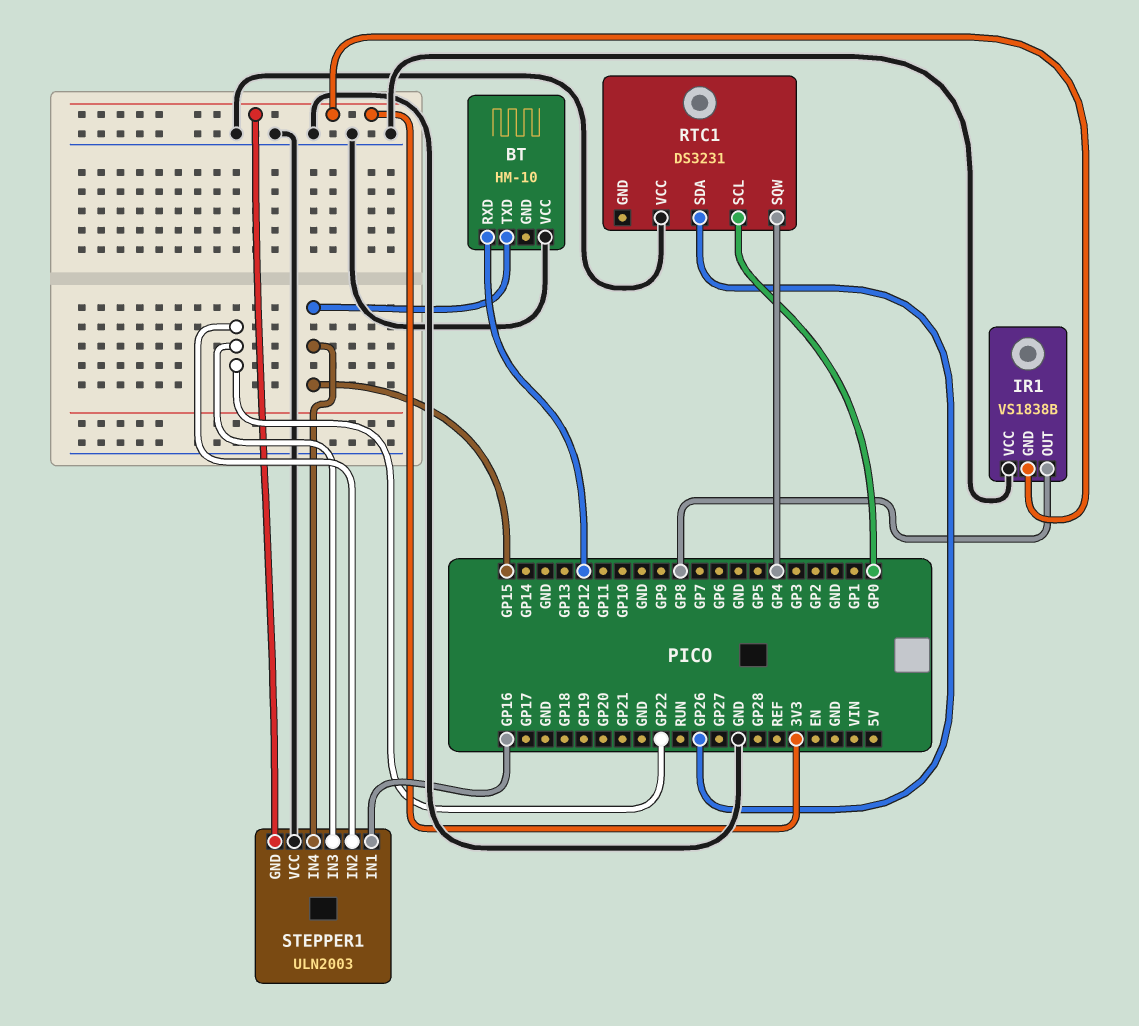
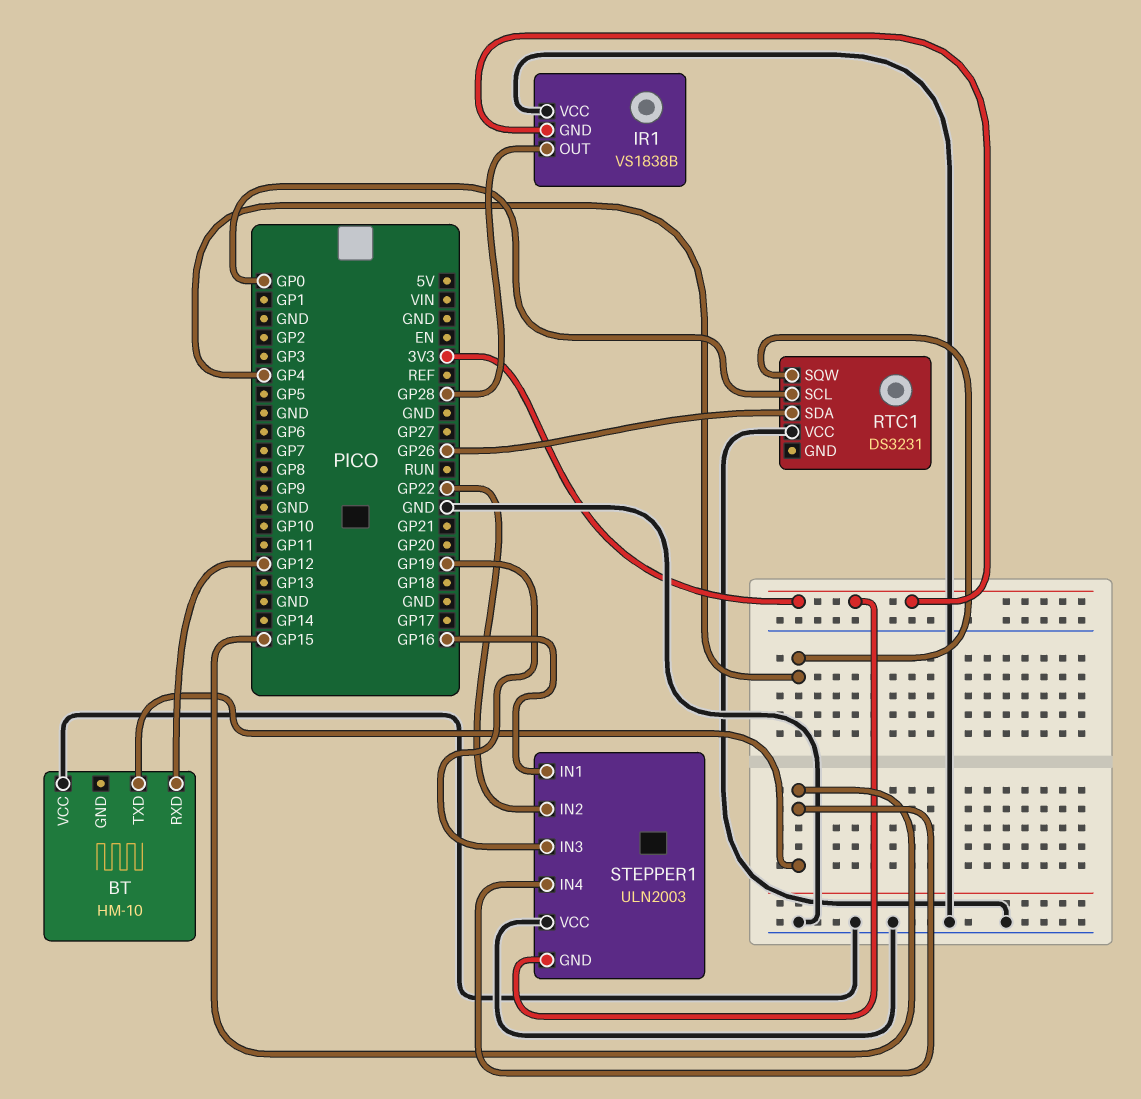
IR1 pin OUT: GP8 -> GP28
STEPPER1 pin IN3: GP22 -> GP19

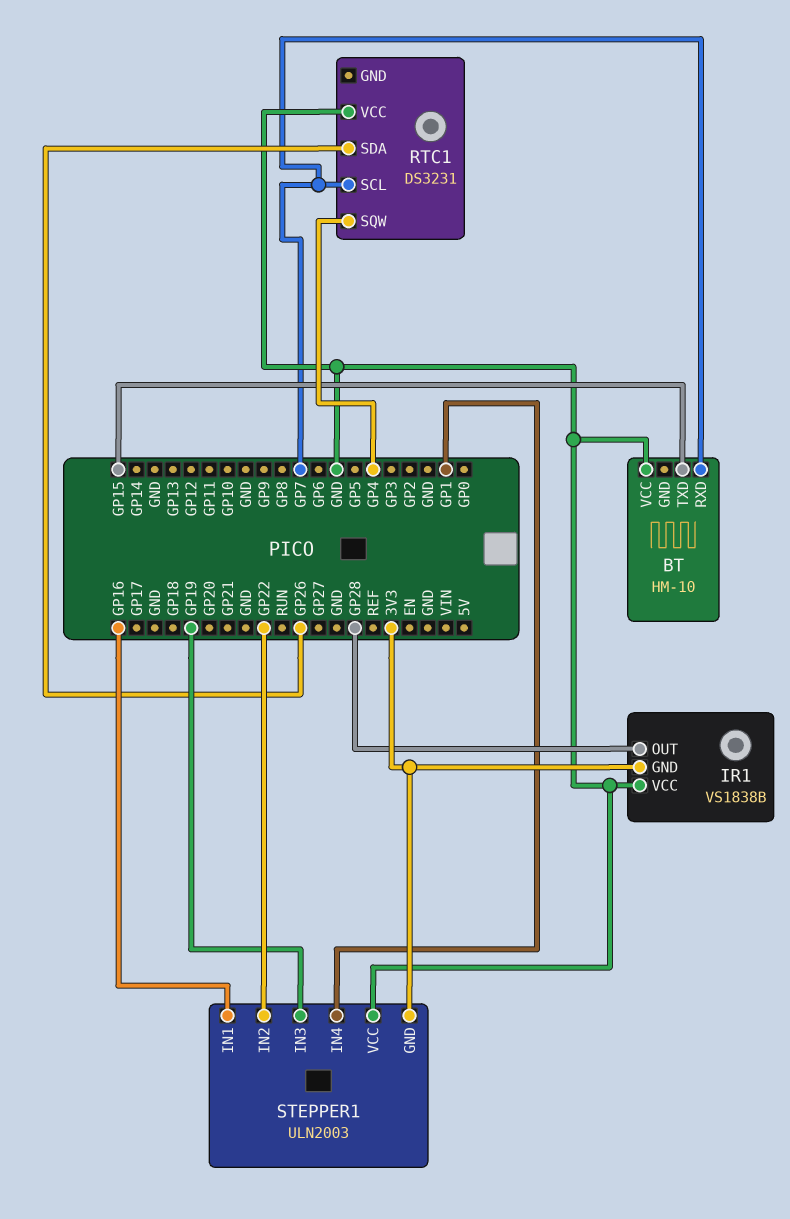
BT pin RXD: GP12 -> GP7
RTC1 pin SCL: GP0 -> GP7
STEPPER1 pin IN4: GP15 -> GP1

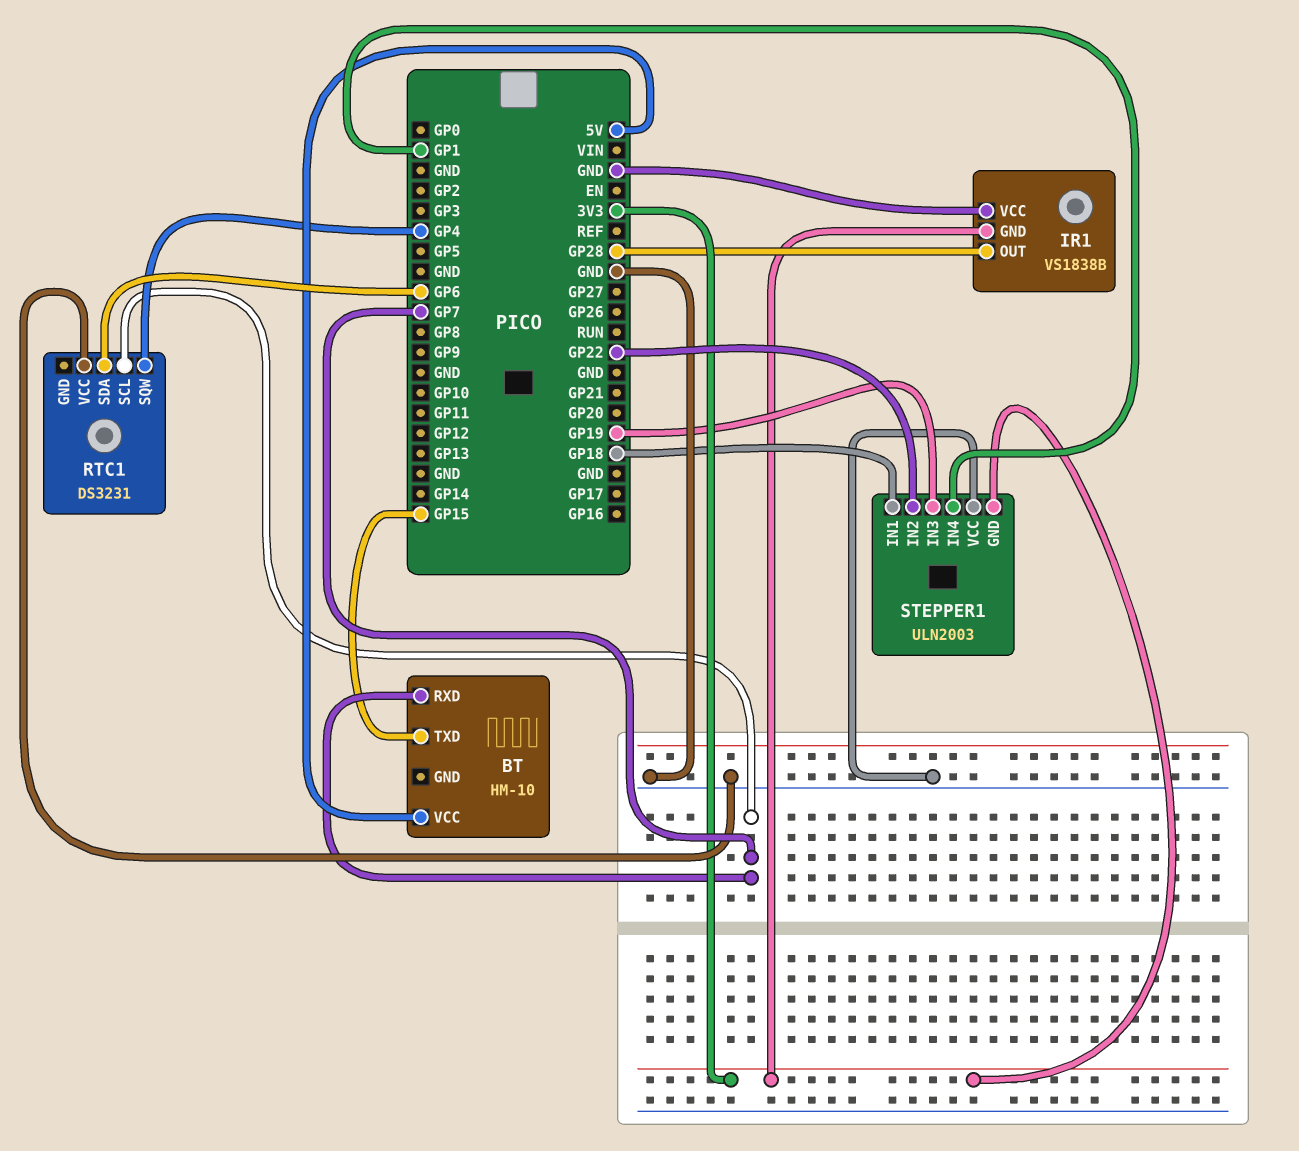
BT pin VCC: GND -> 5V
RTC1 pin SDA: GP26 -> GP6
STEPPER1 pin IN1: GP16 -> GP18

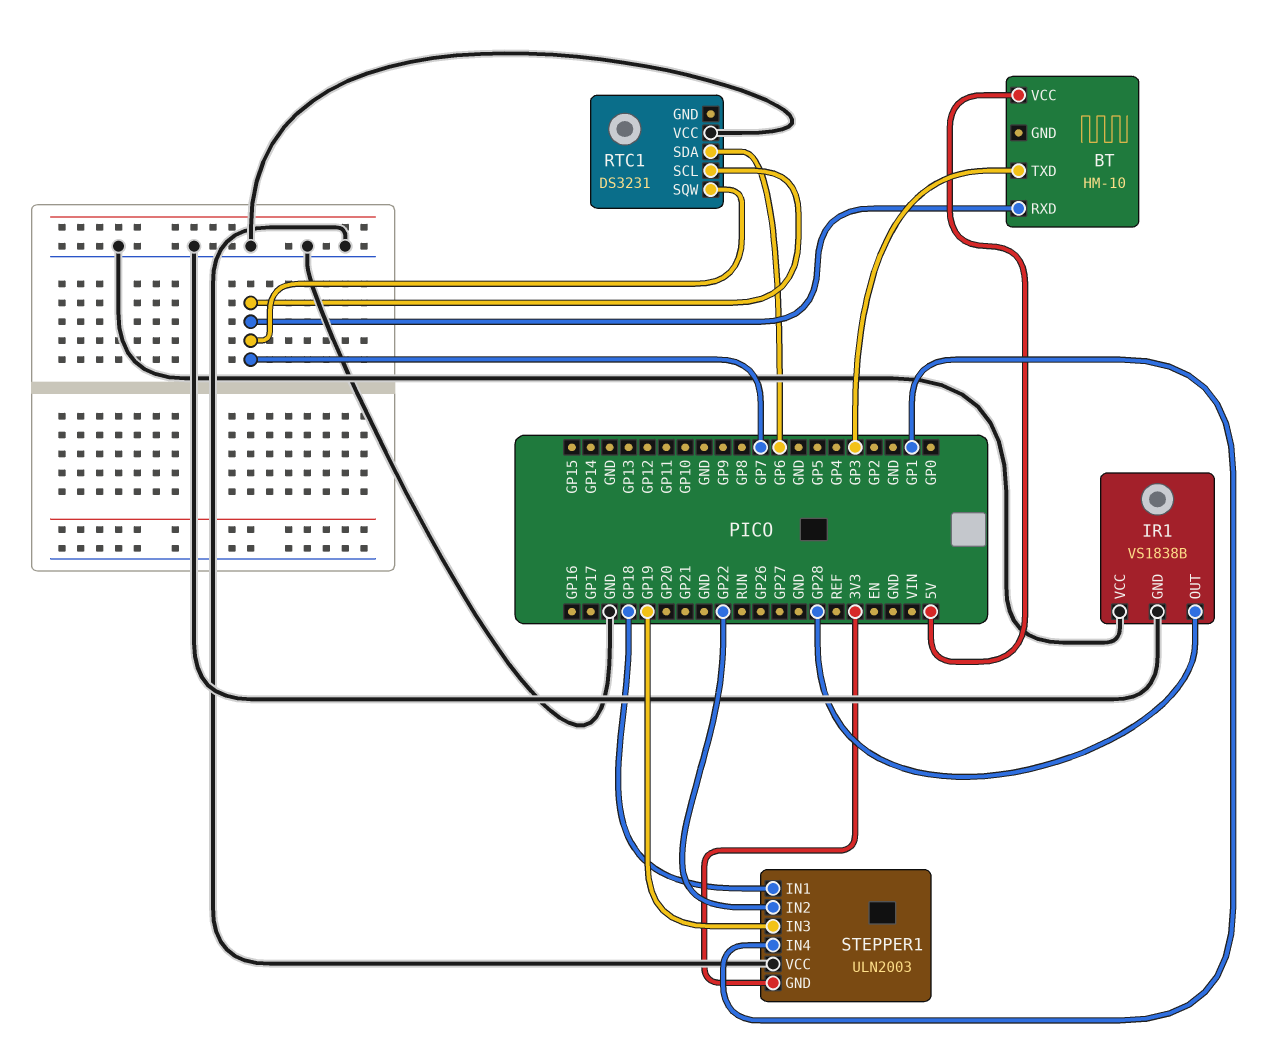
BT pin TXD: GP15 -> GP3
IR1 pin GND: 3V3 -> GND
RTC1 pin SQW: GP4 -> GP7

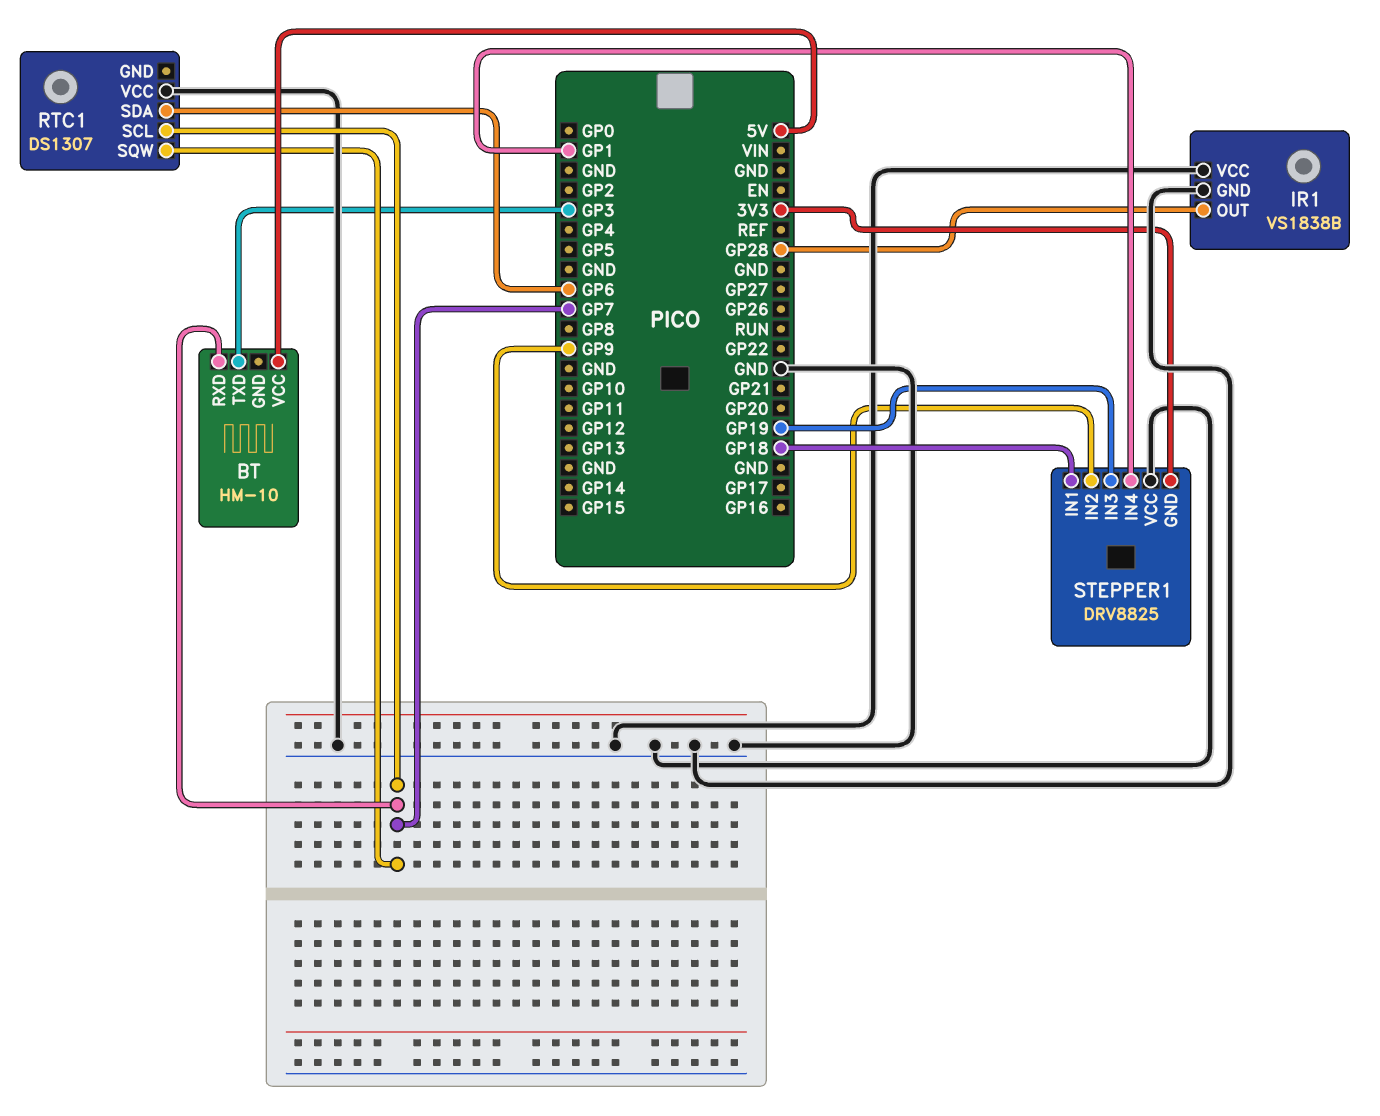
RTC1: DS3231 -> DS1307
STEPPER1: ULN2003 -> DRV8825
STEPPER1 pin IN2: GP22 -> GP9

